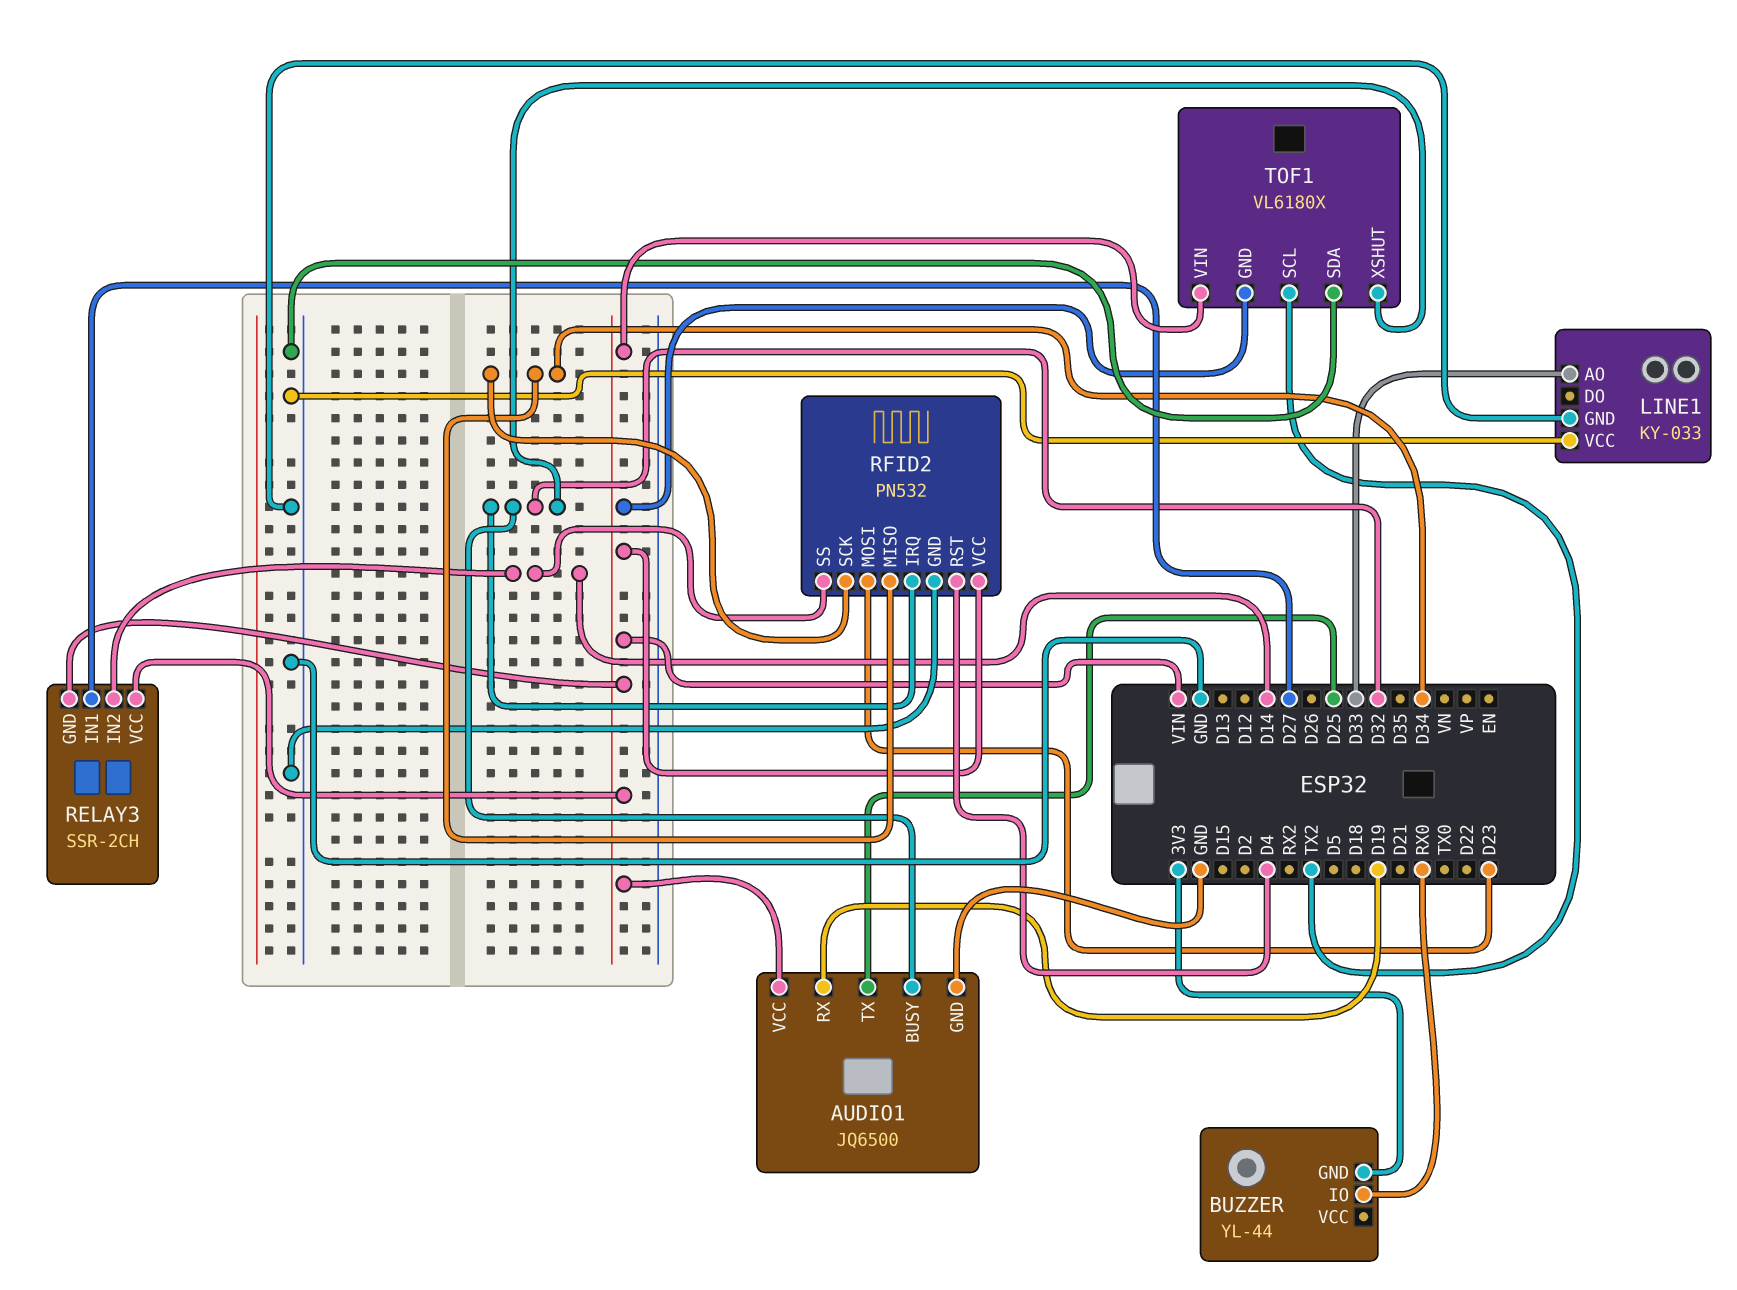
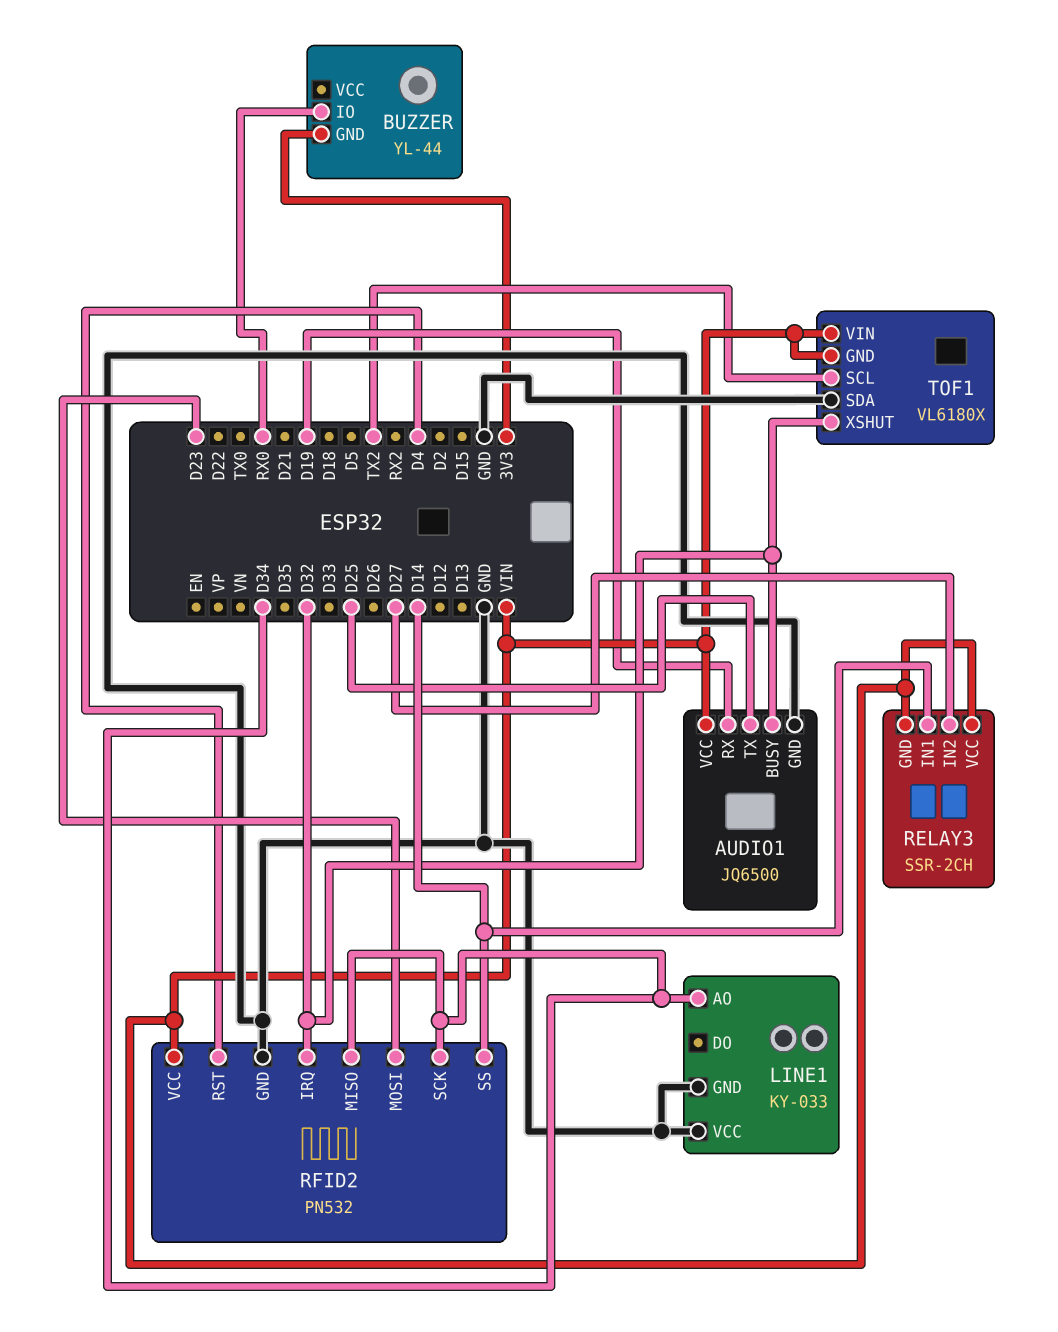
LINE1 pin AO: D33 -> D34
RELAY3 pin IN1: D27 -> D14
RELAY3 pin IN2: D14 -> D27

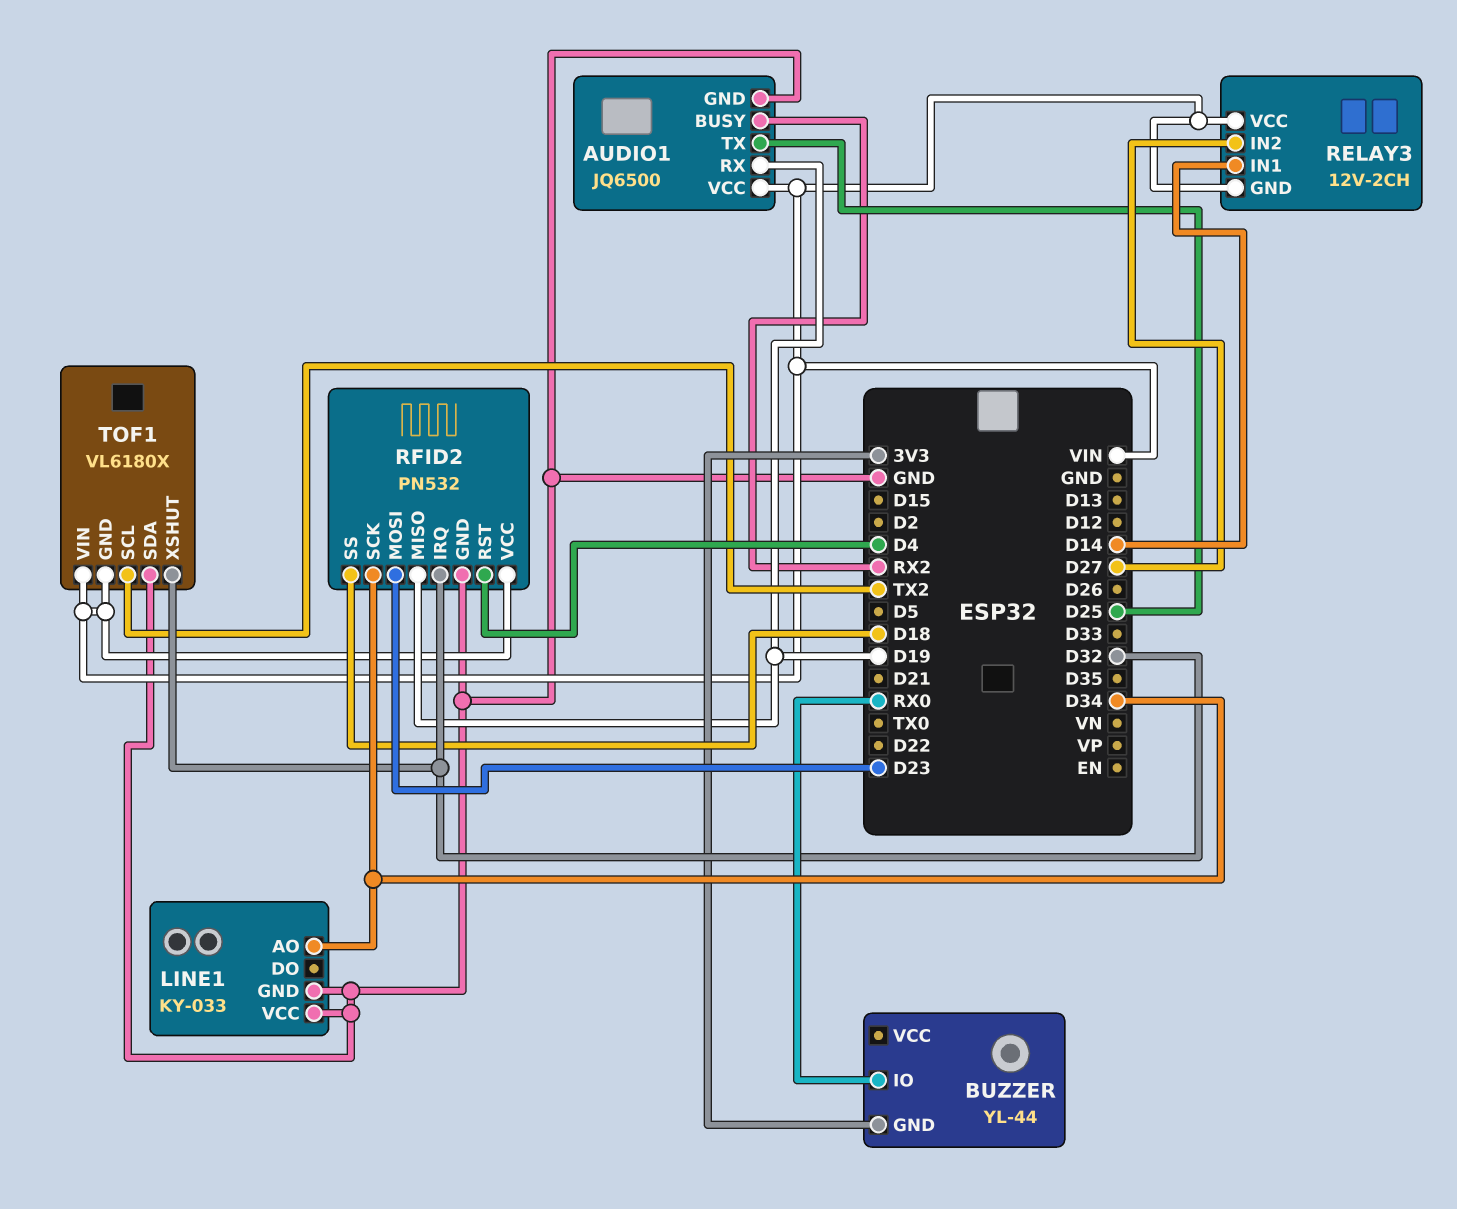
AUDIO1 pin BUSY: D32 -> RX2
RELAY3: SSR-2CH -> 12V-2CH
RFID2 pin MISO: D34 -> D19
RFID2 pin SS: D14 -> D18

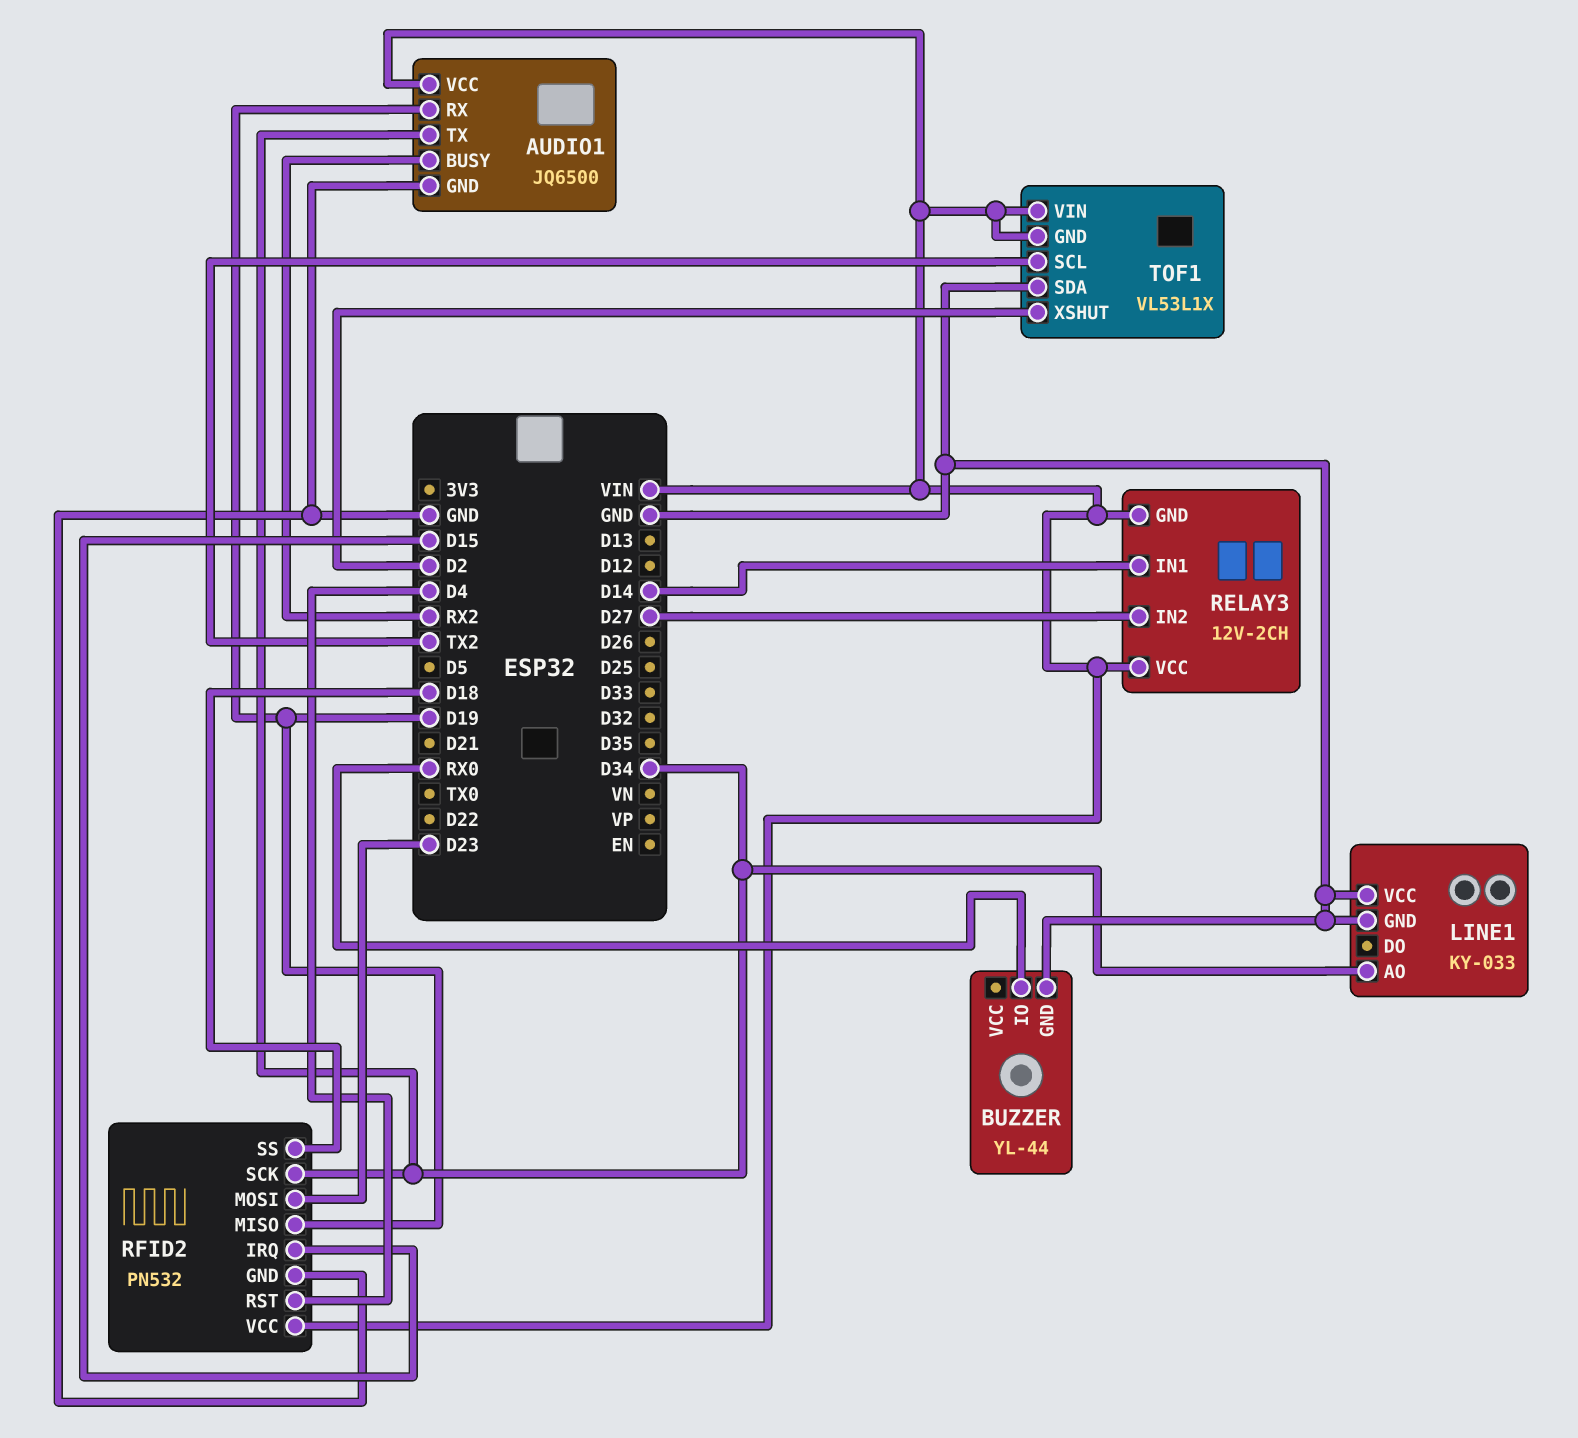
AUDIO1 pin TX: D25 -> D34
BUZZER pin GND: 3V3 -> GND
RFID2 pin IRQ: D32 -> D15
TOF1: VL6180X -> VL53L1X
TOF1 pin XSHUT: D32 -> D2

